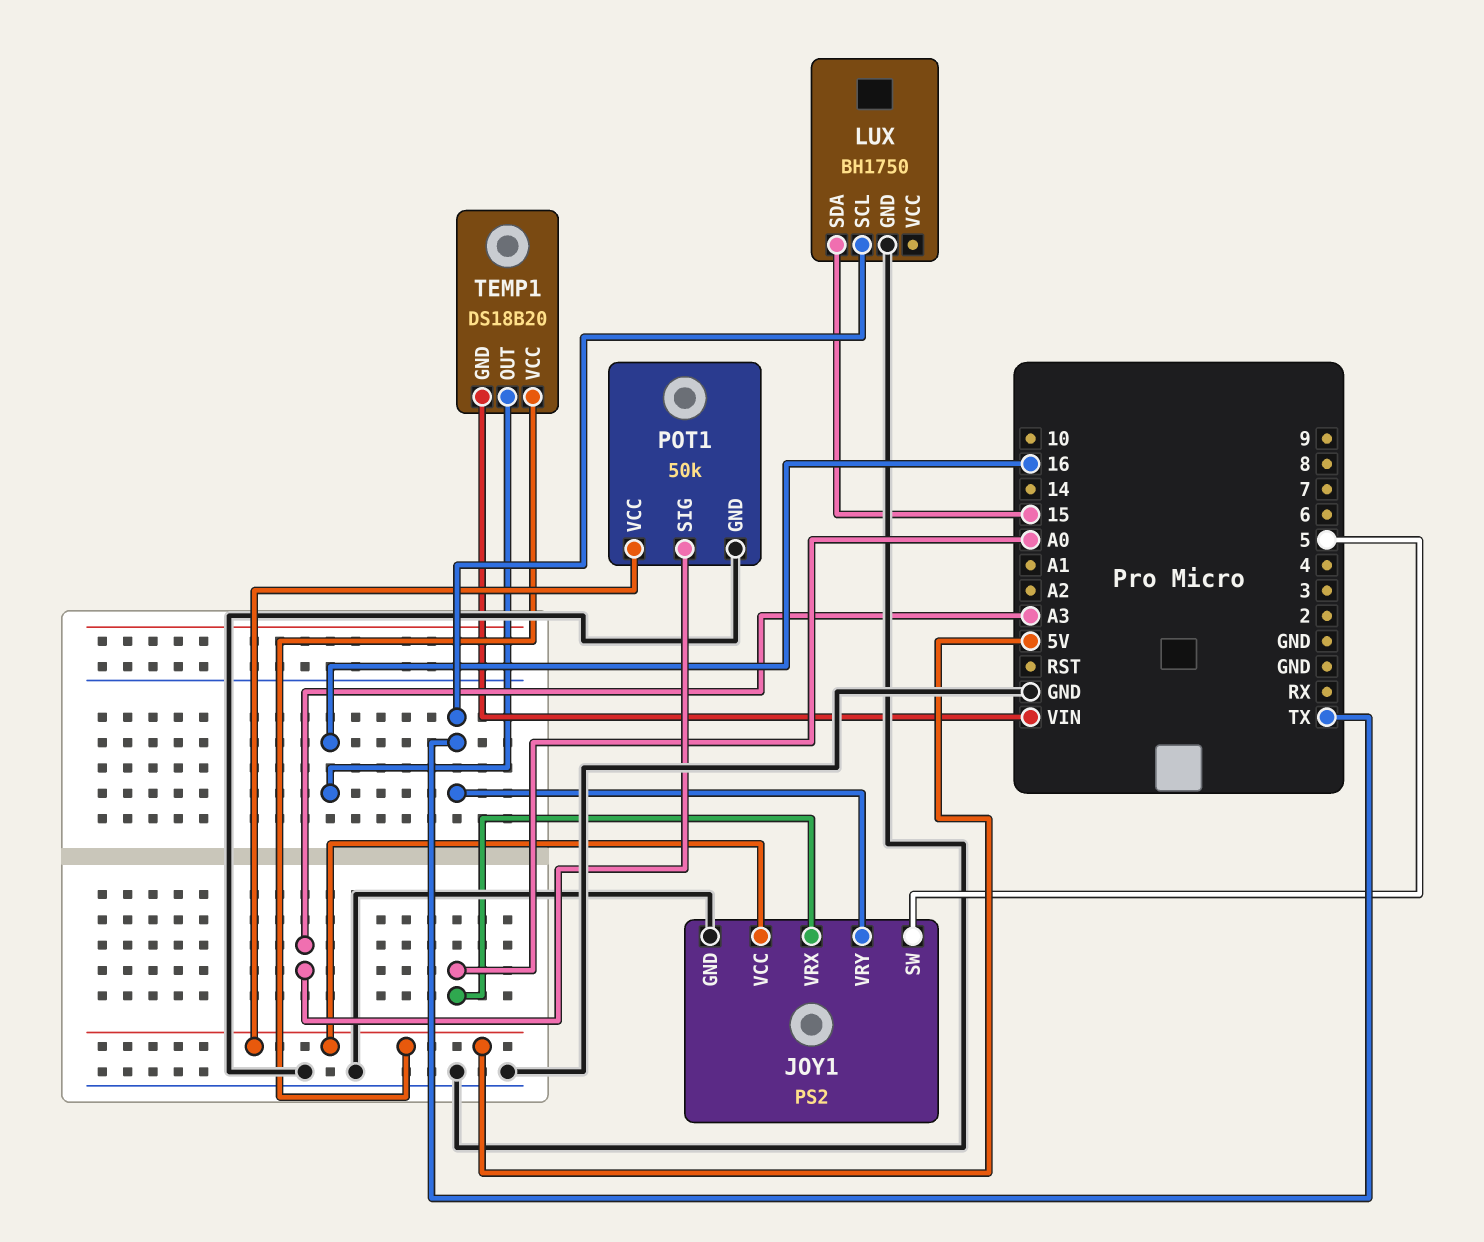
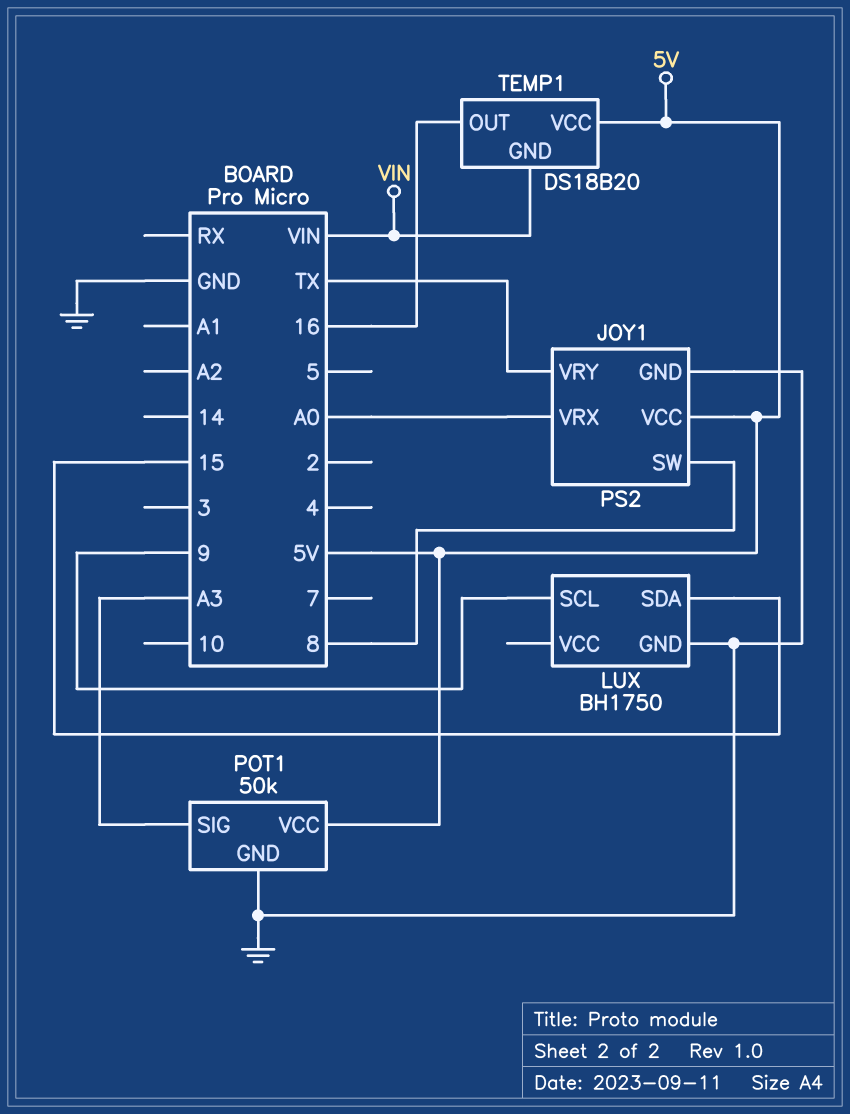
JOY1 pin SW: 5 -> 8
LUX pin SCL: TX -> 9

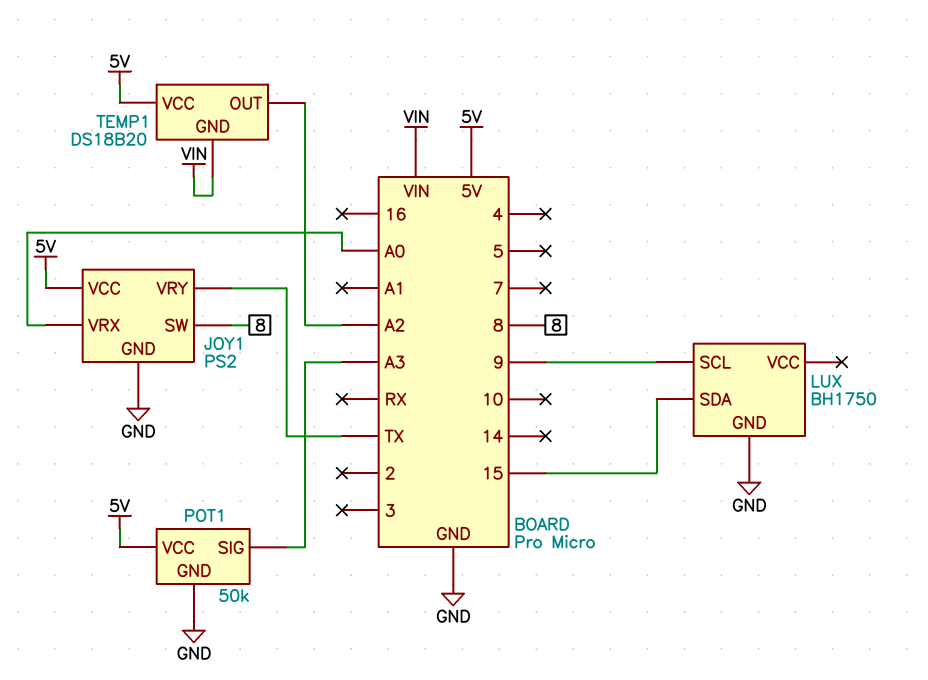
TEMP1 pin OUT: 16 -> A2

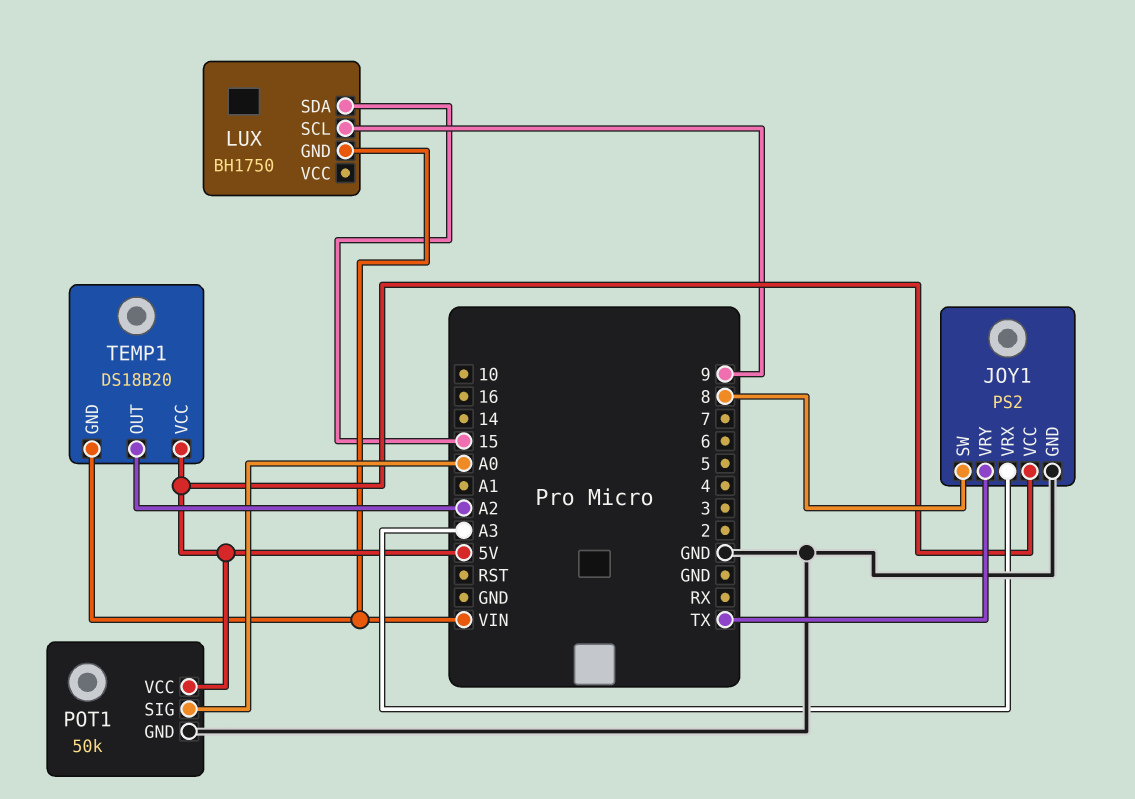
JOY1 pin VRX: A0 -> A3
LUX pin GND: GND -> VIN
POT1 pin SIG: A3 -> A0

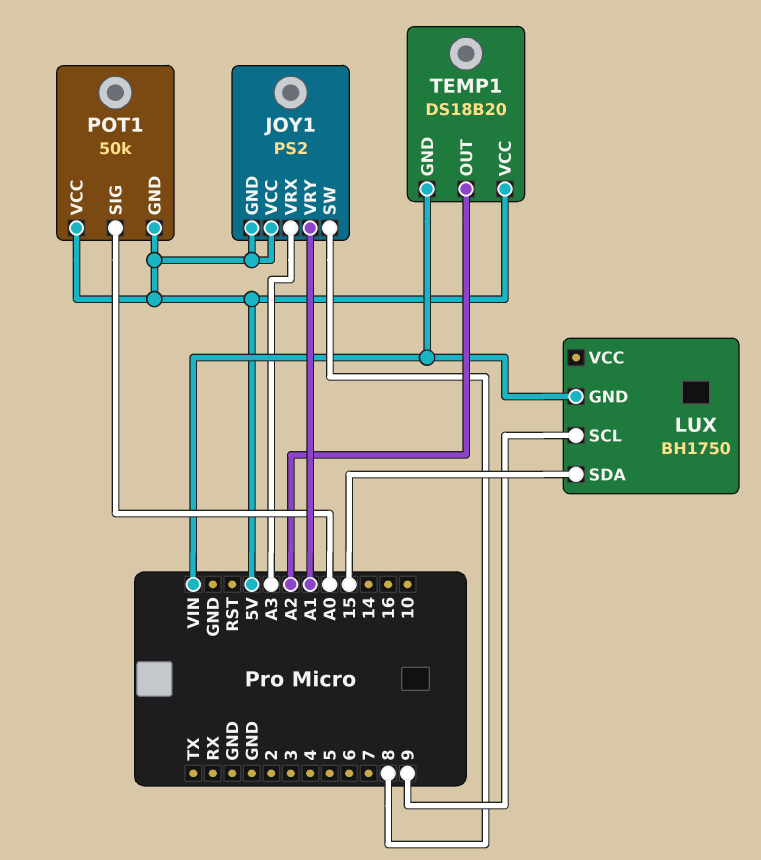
JOY1 pin GND: GND -> 5V
JOY1 pin VRY: TX -> A1
POT1 pin GND: GND -> 5V

